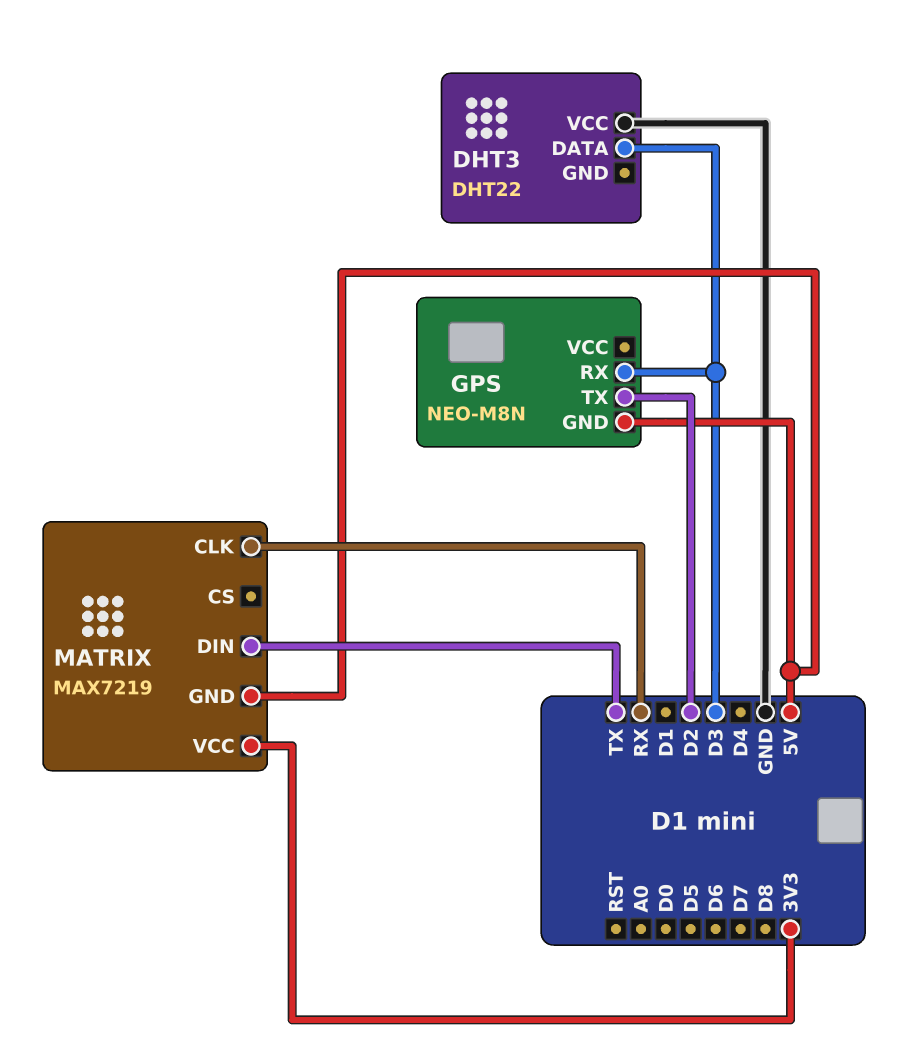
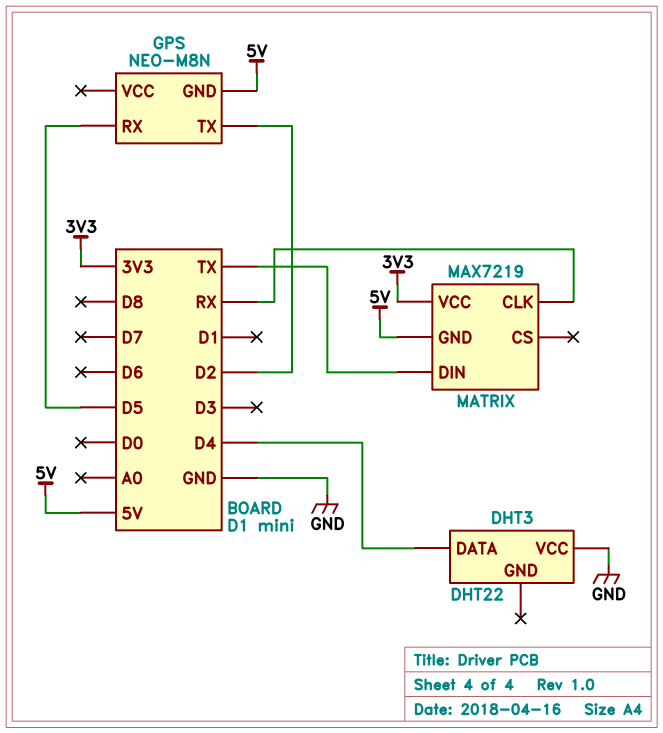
DHT3 pin DATA: D3 -> D4
GPS pin RX: D3 -> D5

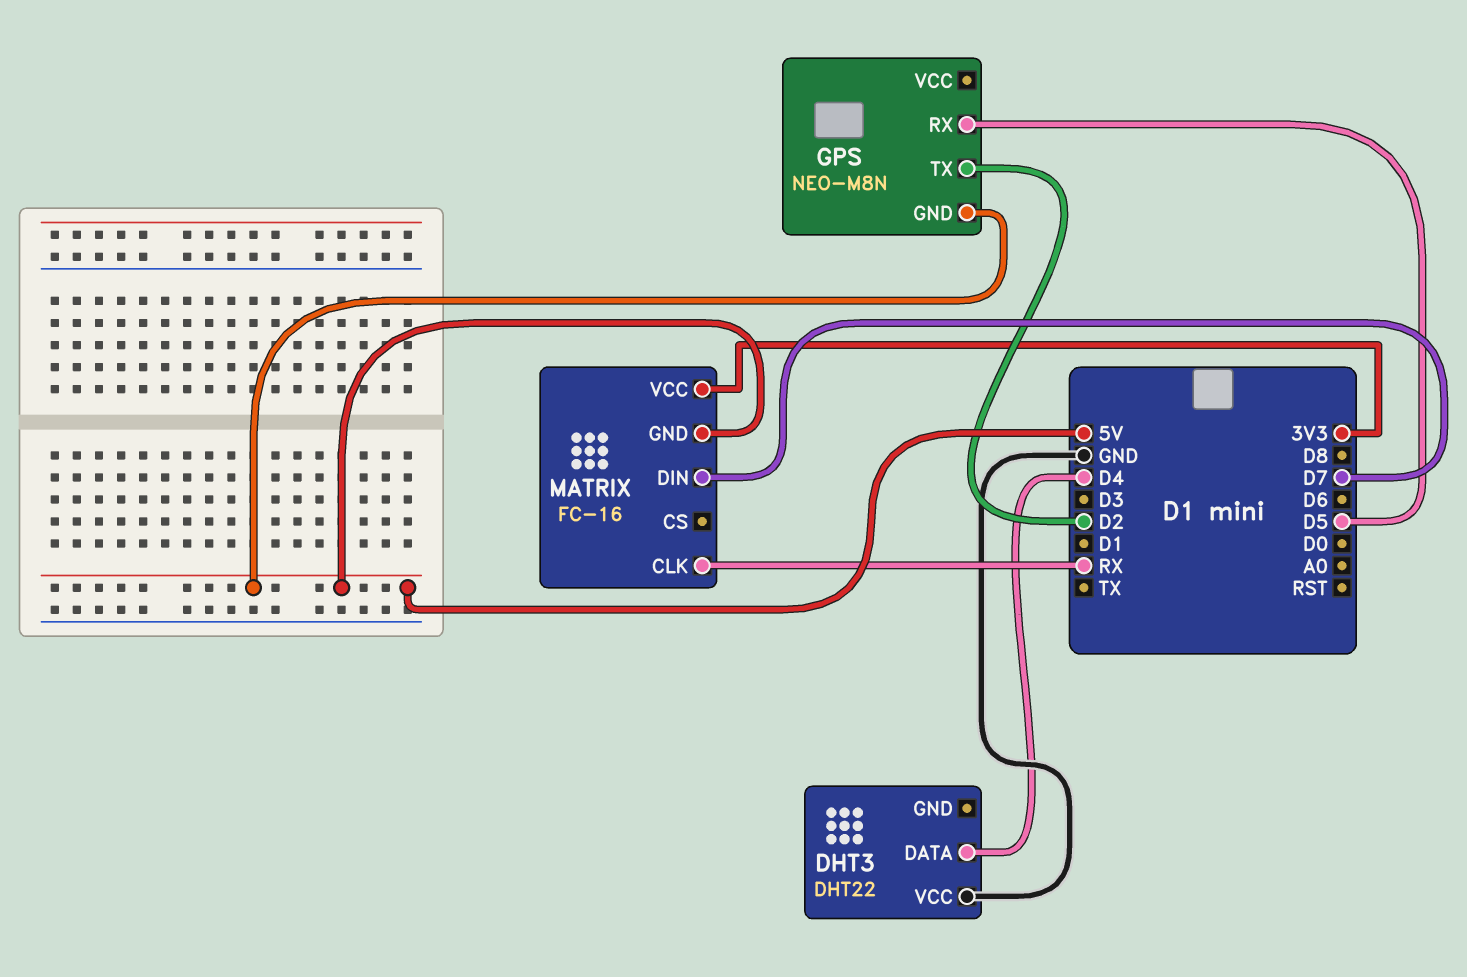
MATRIX: MAX7219 -> FC-16
MATRIX pin DIN: TX -> D7

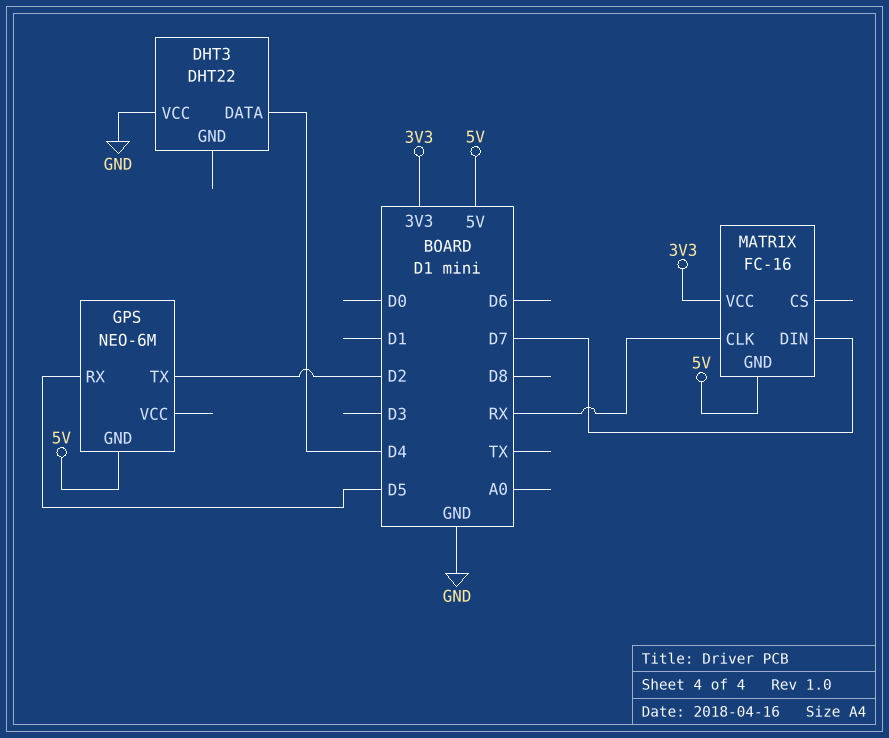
GPS: NEO-M8N -> NEO-6M

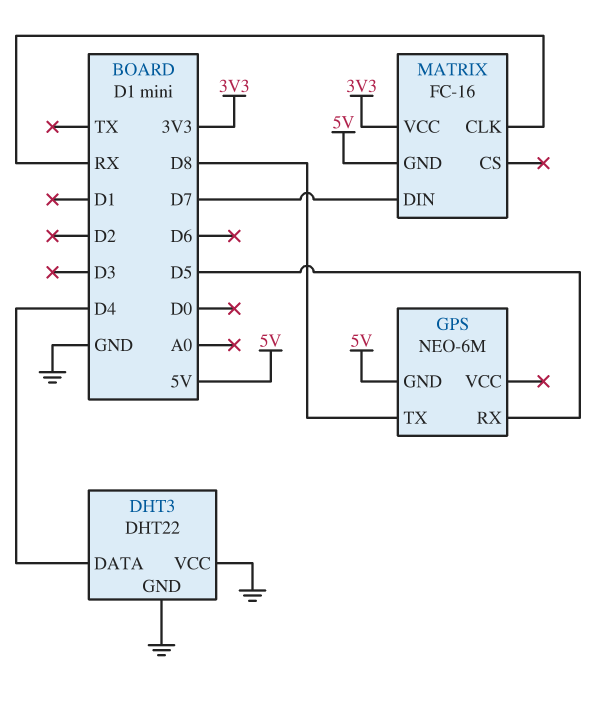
DHT3 pin GND: none -> GND
GPS pin TX: D2 -> D8

